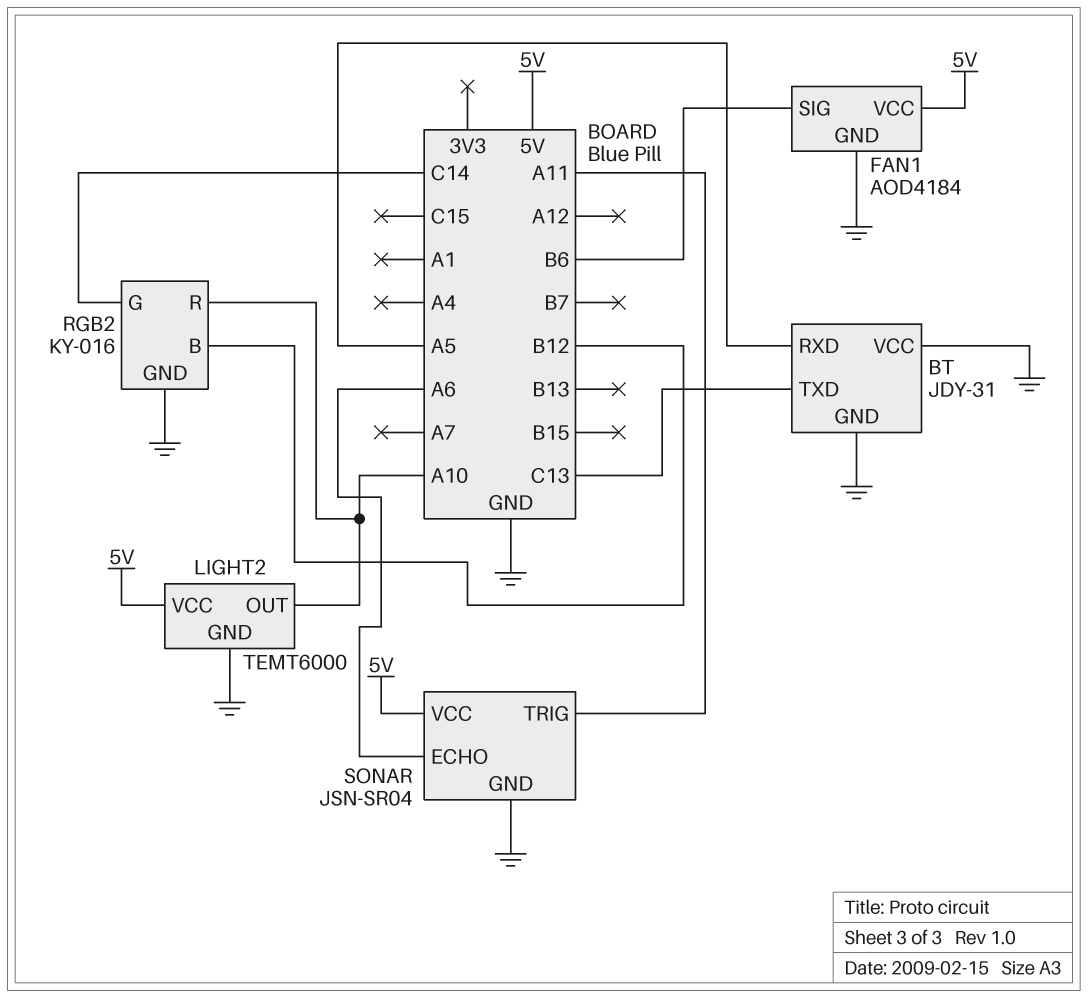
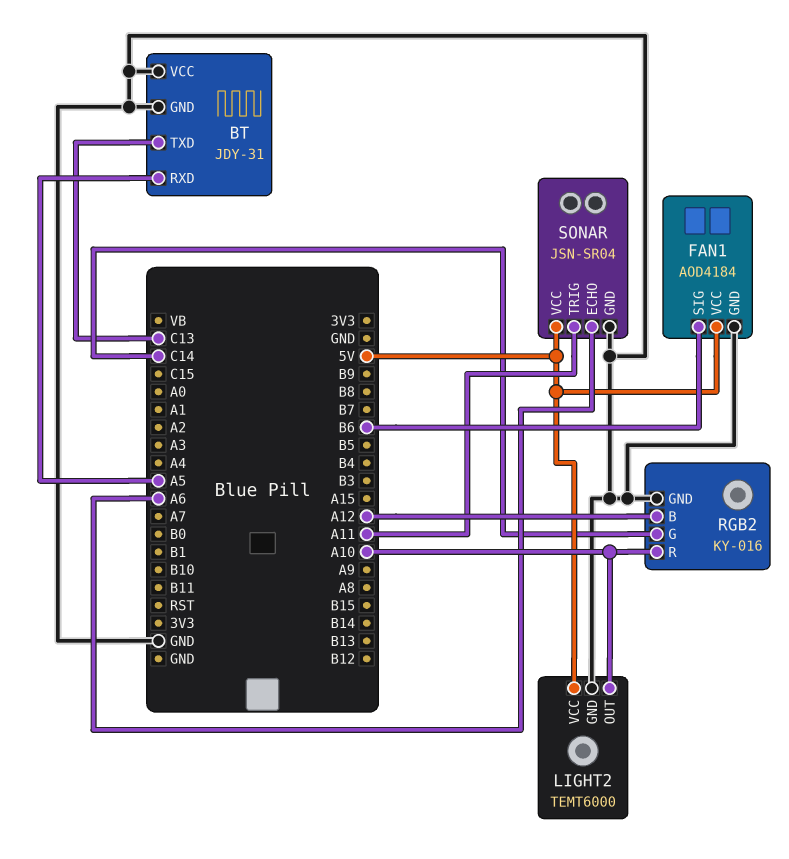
RGB2 pin B: B12 -> A12

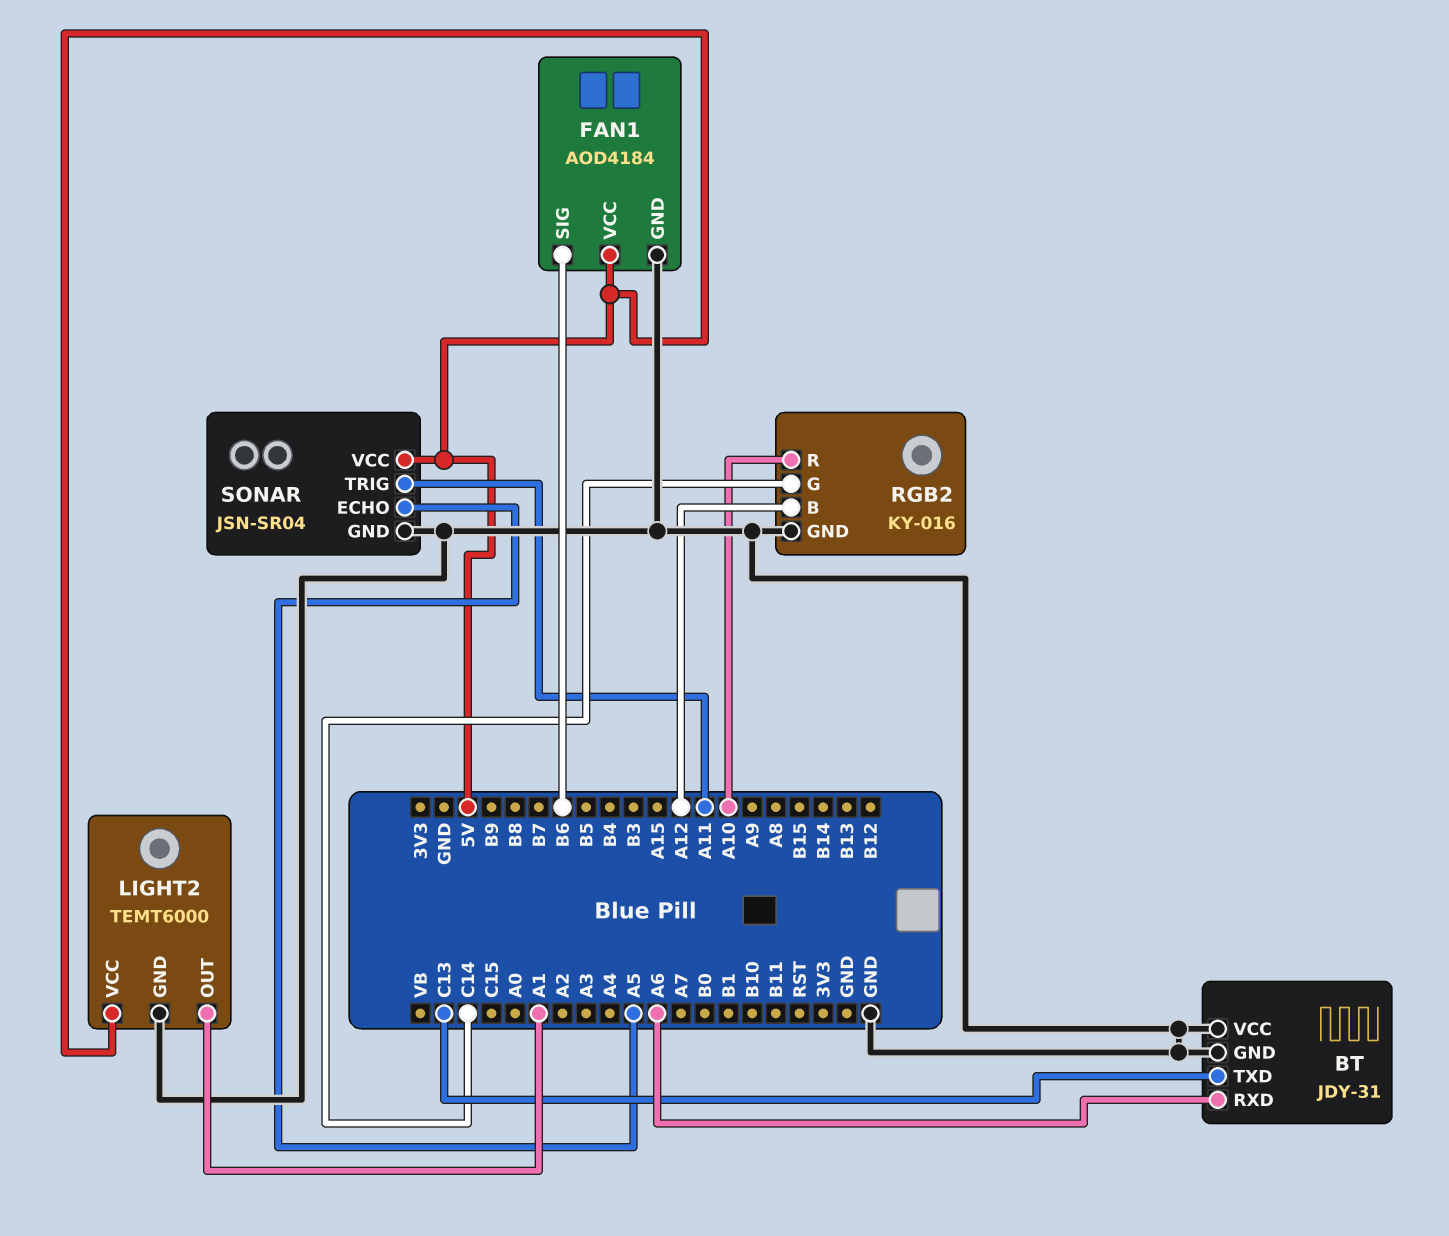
BT pin RXD: A5 -> A6
LIGHT2 pin OUT: A10 -> A1
SONAR pin ECHO: A6 -> A5

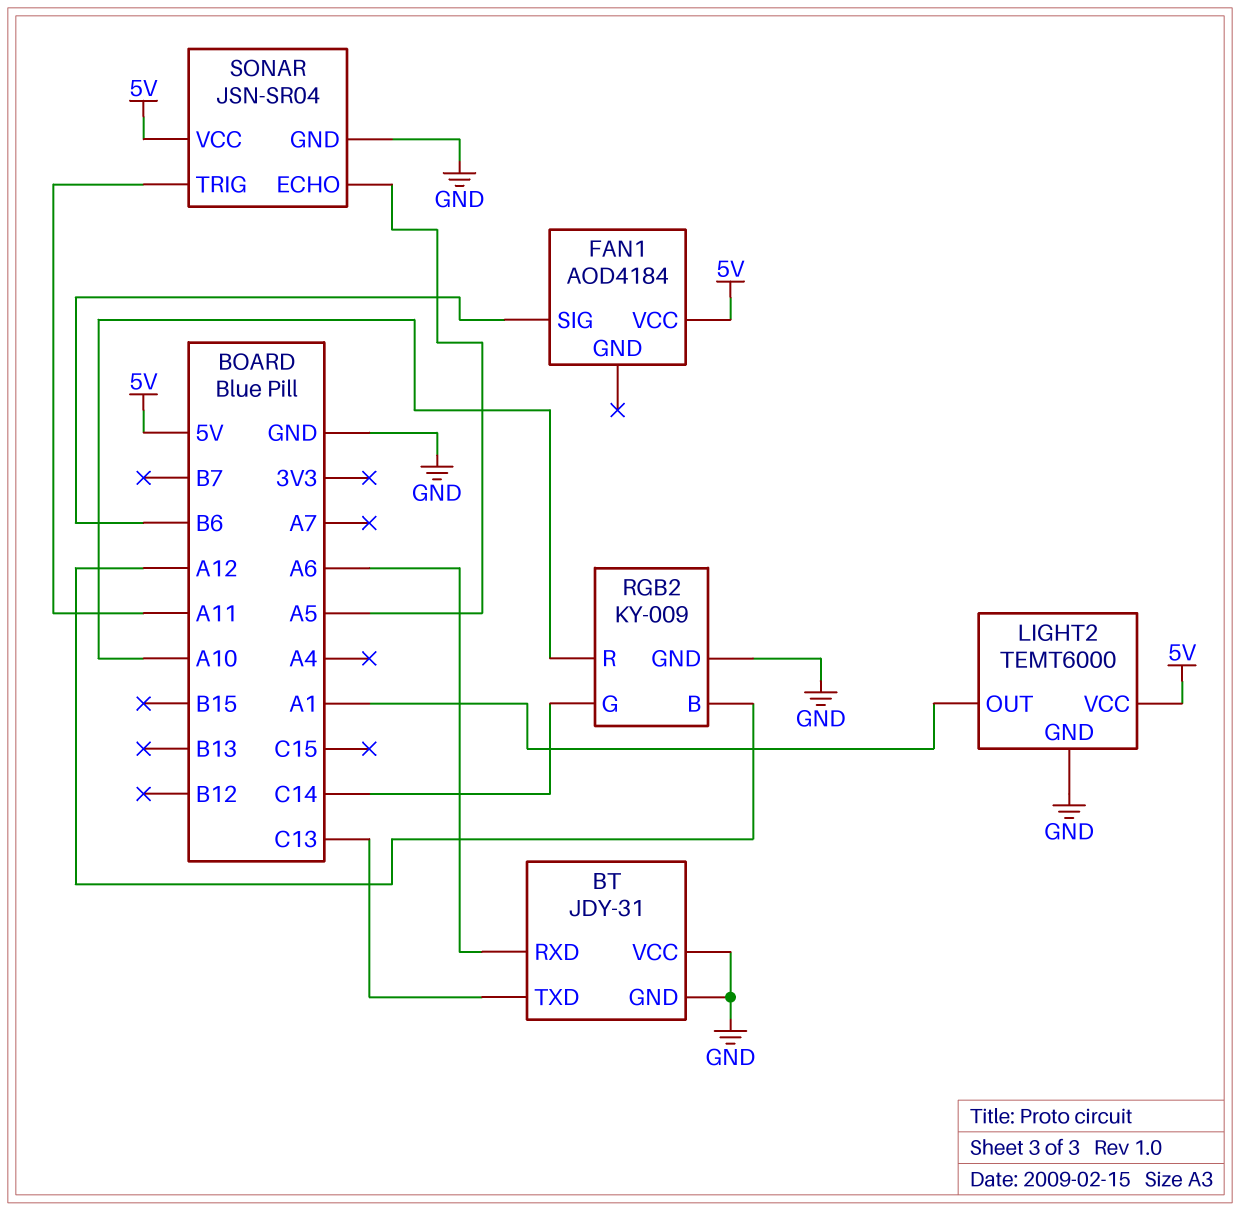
FAN1 pin GND: GND -> none
RGB2: KY-016 -> KY-009

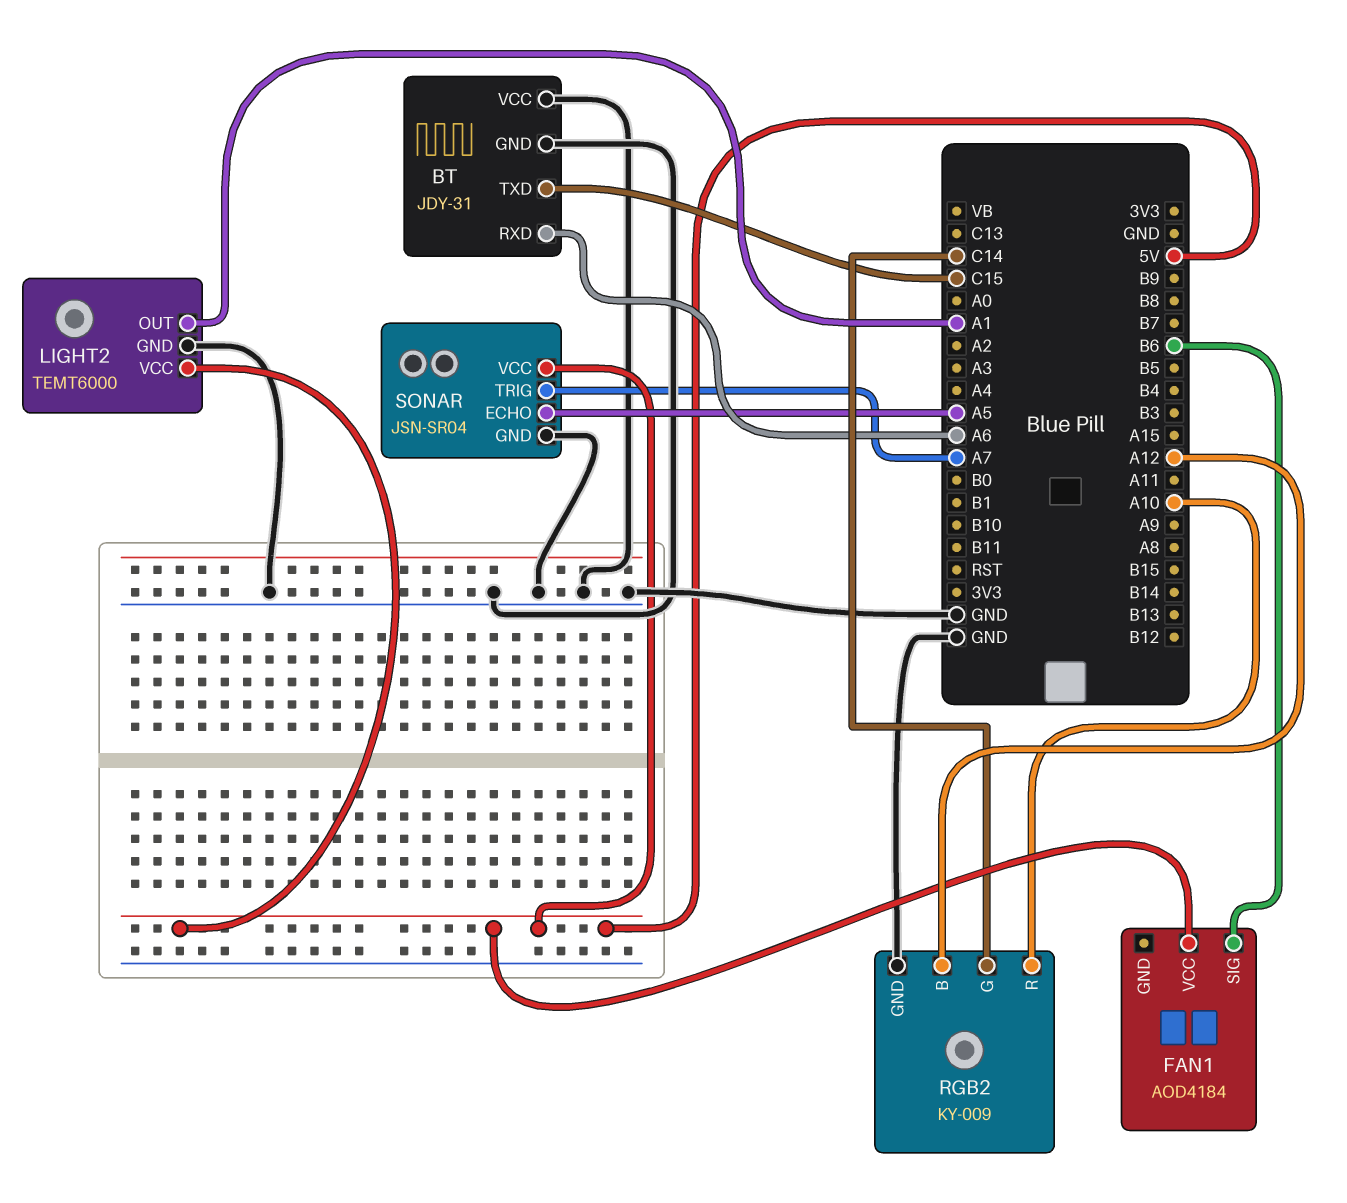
BT pin TXD: C13 -> C15
SONAR pin TRIG: A11 -> A7

